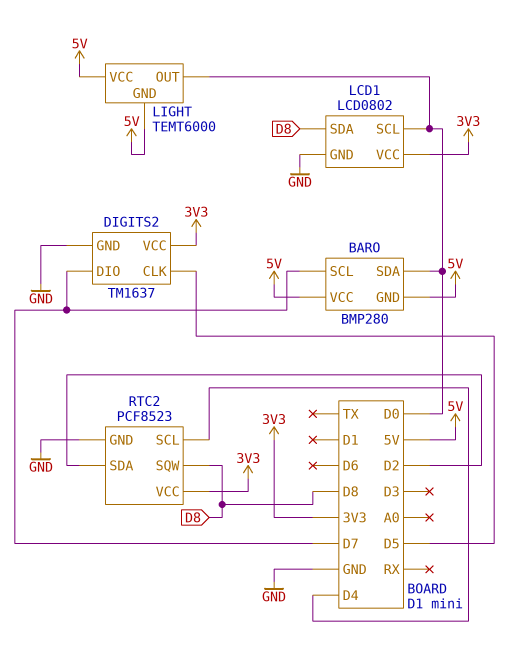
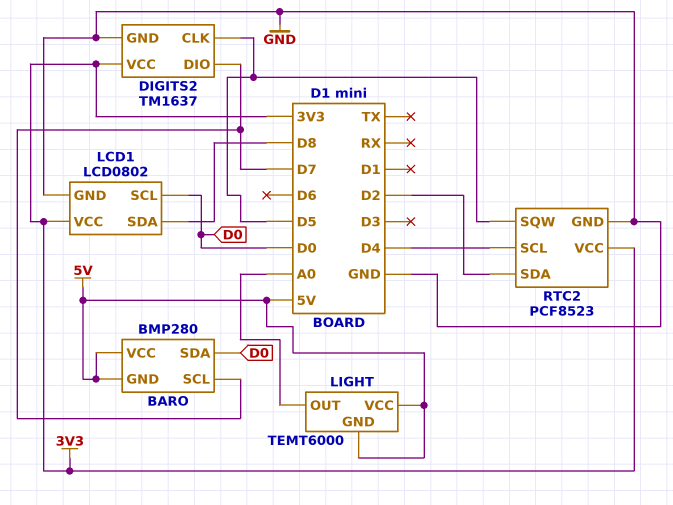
LIGHT pin OUT: D0 -> A0
RTC2 pin SQW: D8 -> D5

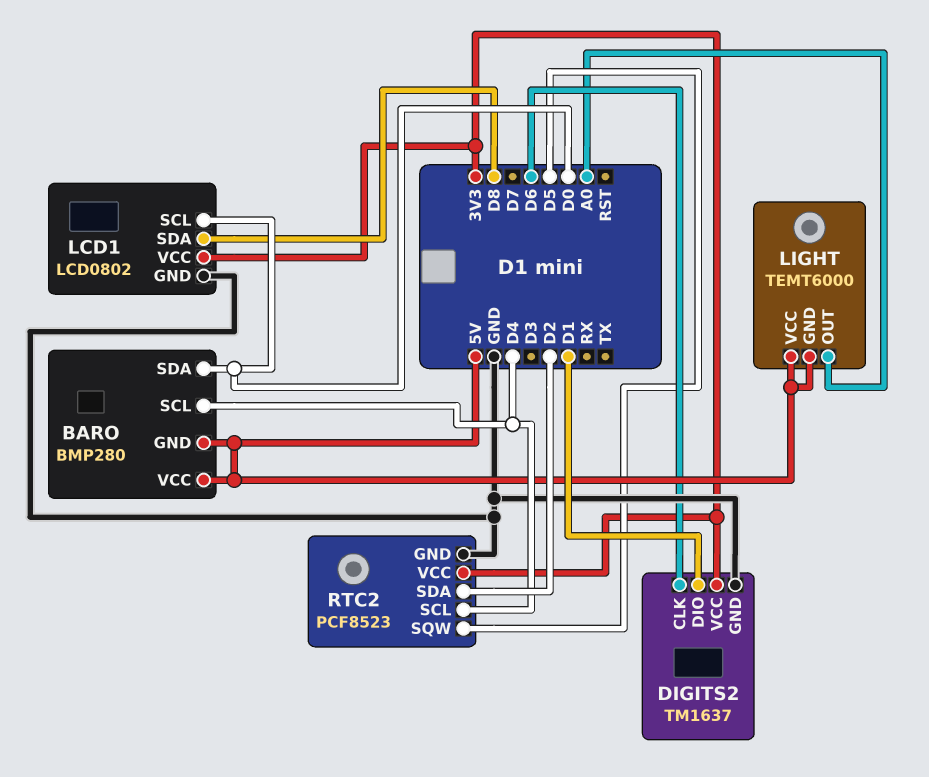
BARO pin SCL: D7 -> D4
DIGITS2 pin CLK: D5 -> D6
DIGITS2 pin DIO: D7 -> D1

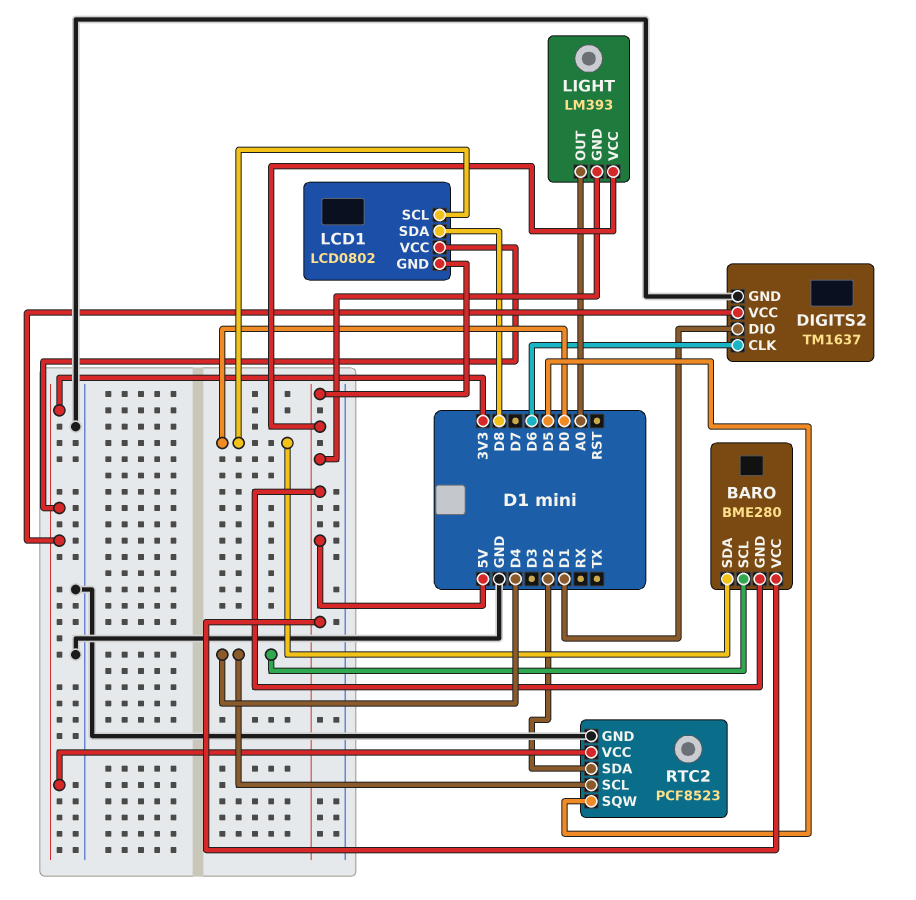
BARO: BMP280 -> BME280
LCD1 pin GND: GND -> 5V
LIGHT: TEMT6000 -> LM393

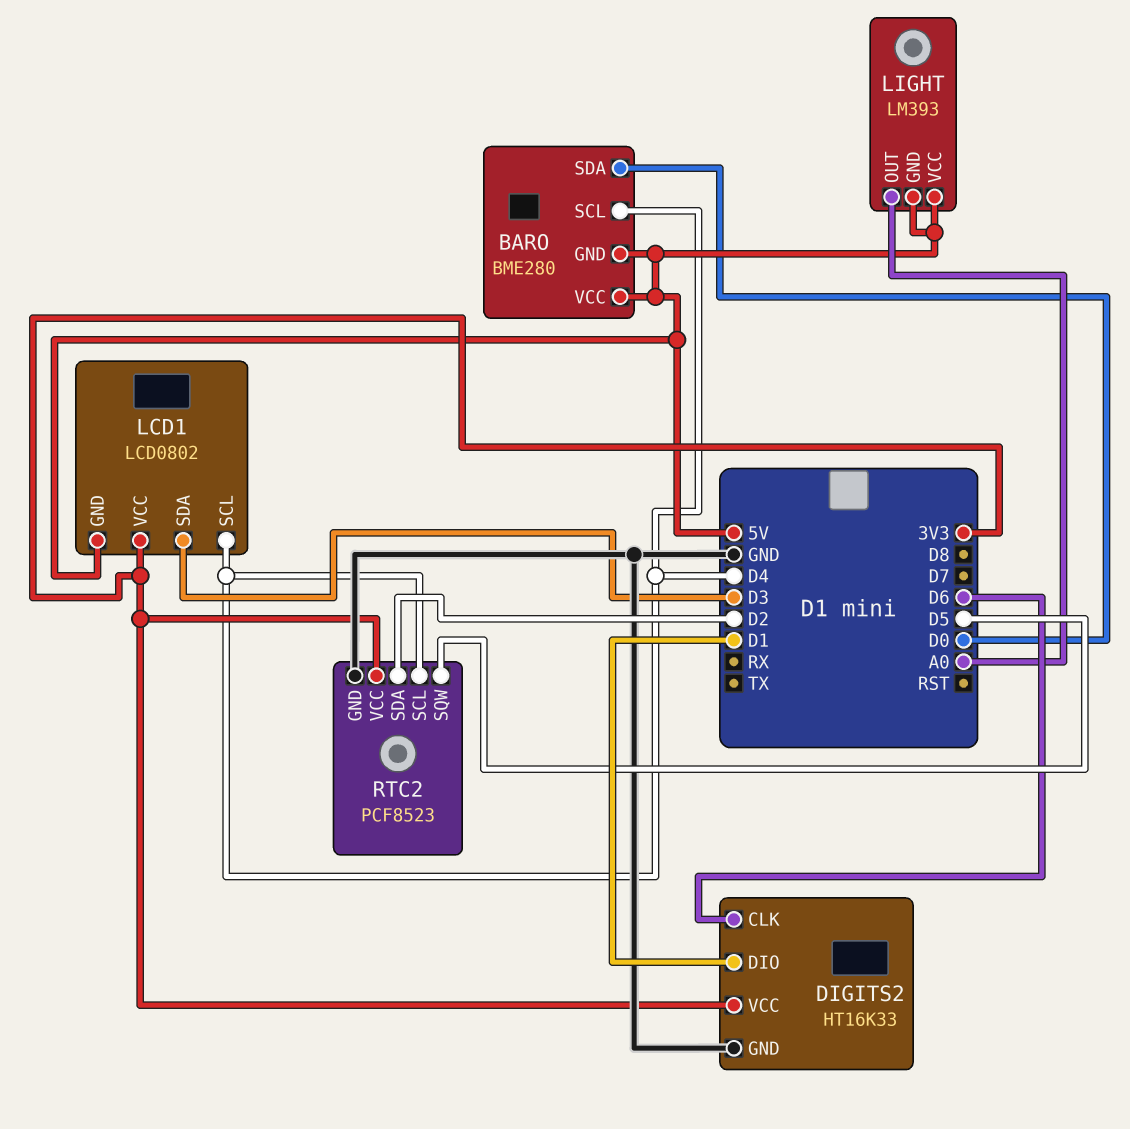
DIGITS2: TM1637 -> HT16K33
LCD1 pin SCL: D0 -> D4
LCD1 pin SDA: D8 -> D3

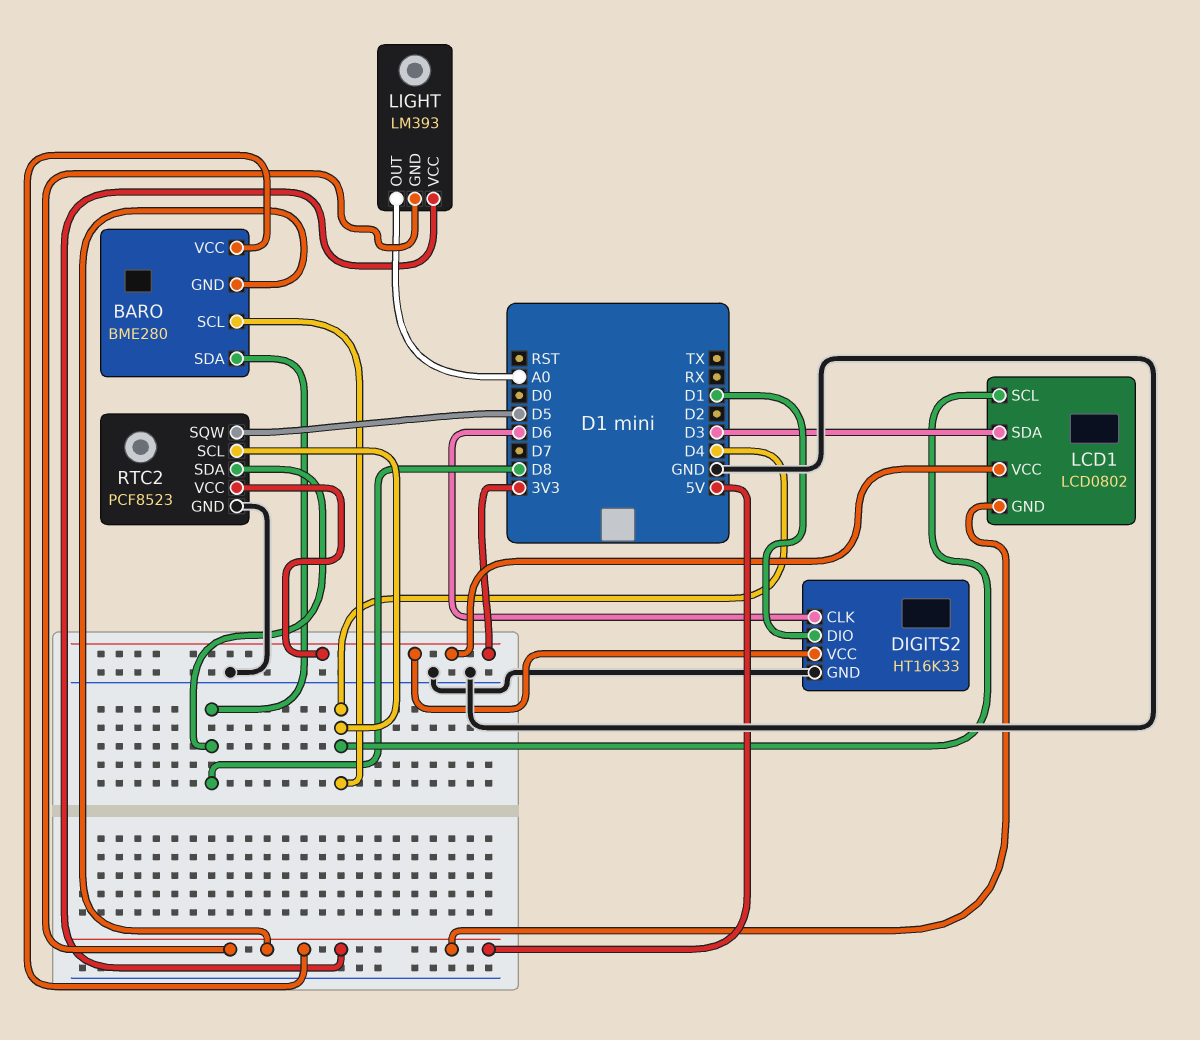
BARO pin SDA: D0 -> D8
RTC2 pin SDA: D2 -> D8

